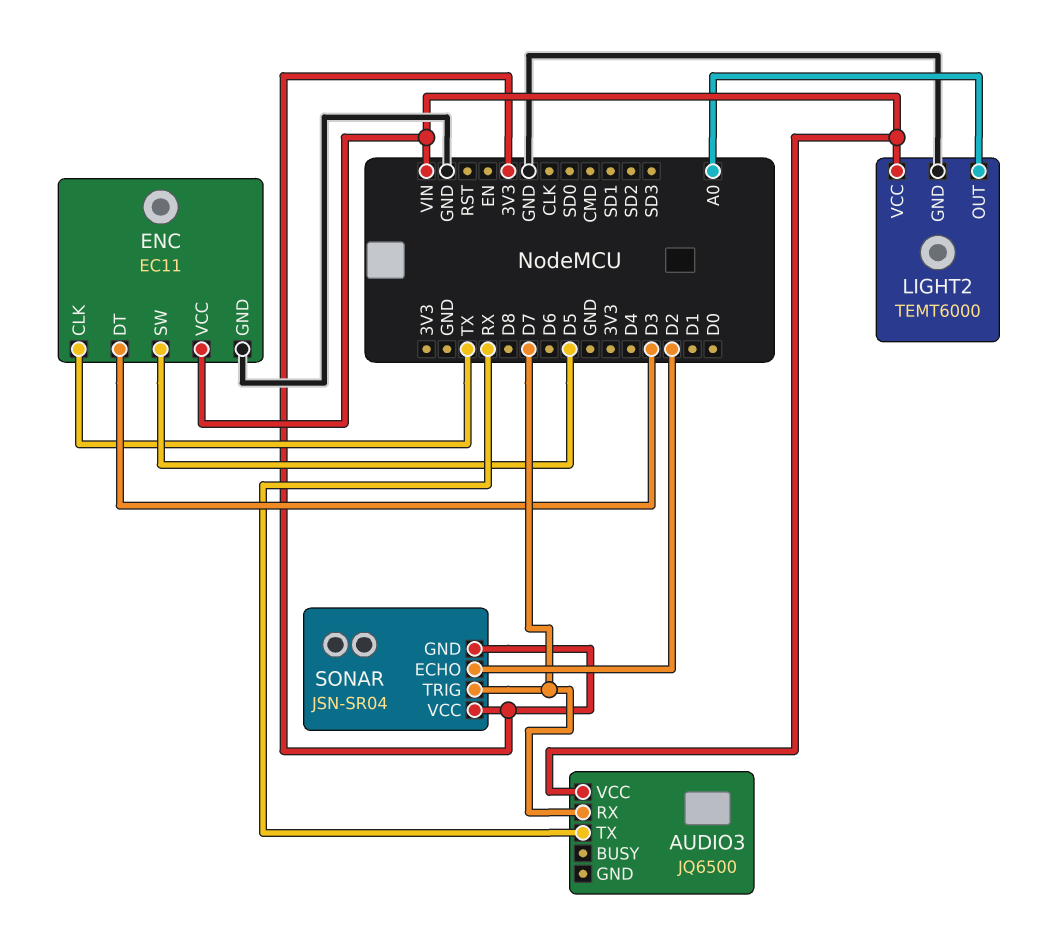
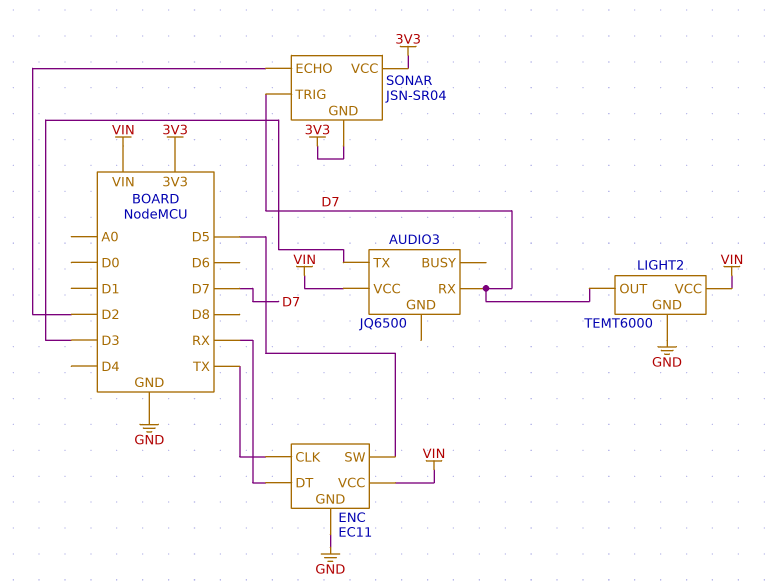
AUDIO3 pin TX: RX -> D3
ENC pin DT: D3 -> RX
LIGHT2 pin OUT: A0 -> D7

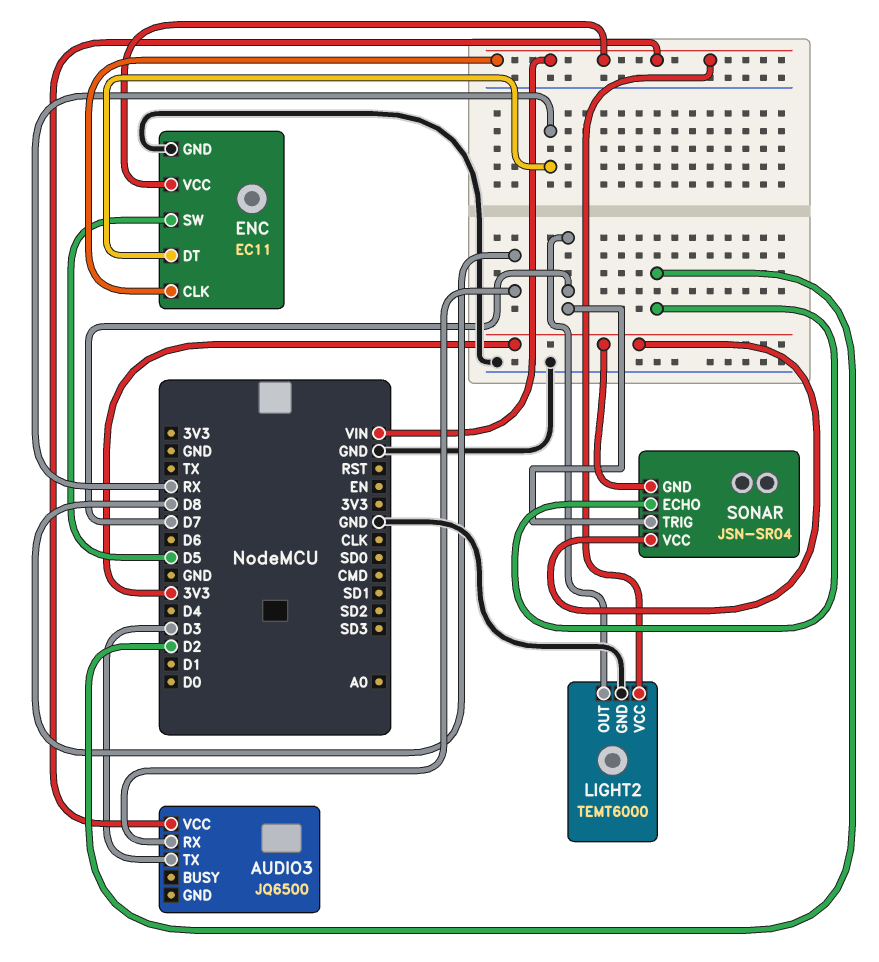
AUDIO3 pin RX: D7 -> D8
ENC pin CLK: TX -> VIN

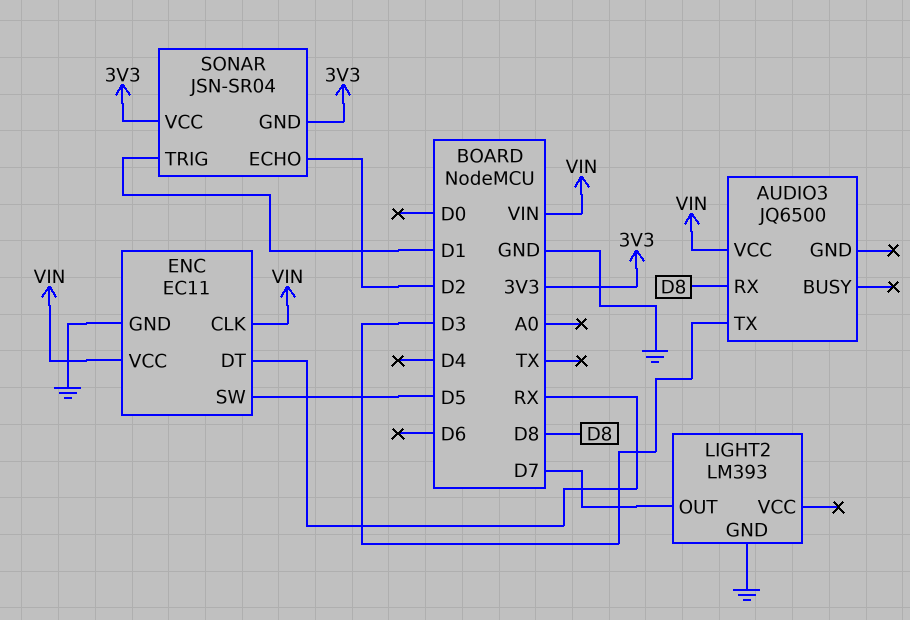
LIGHT2: TEMT6000 -> LM393
LIGHT2 pin VCC: VIN -> none
SONAR pin TRIG: D7 -> D1

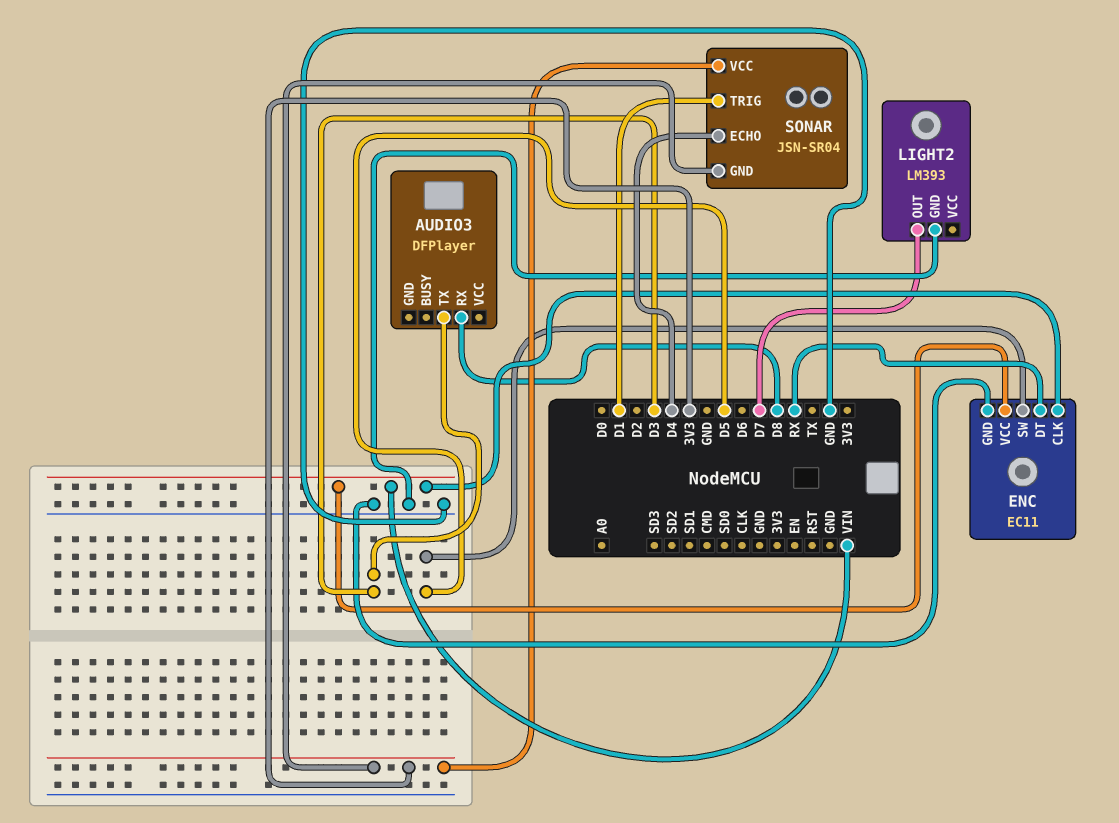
AUDIO3: JQ6500 -> DFPlayer
AUDIO3 pin VCC: VIN -> none
SONAR pin ECHO: D2 -> D4

